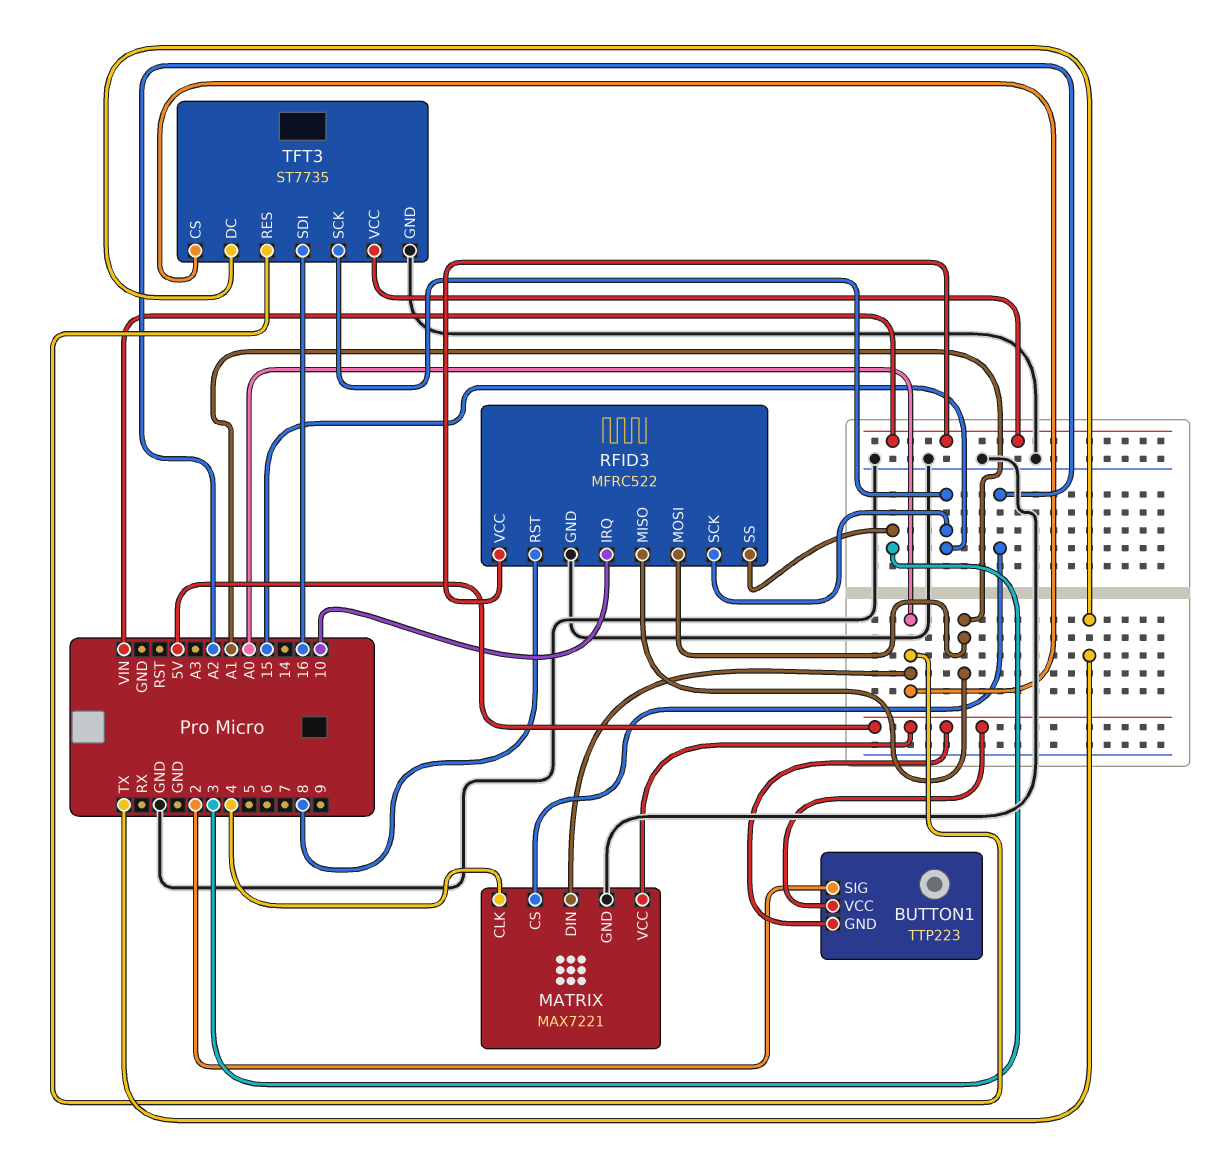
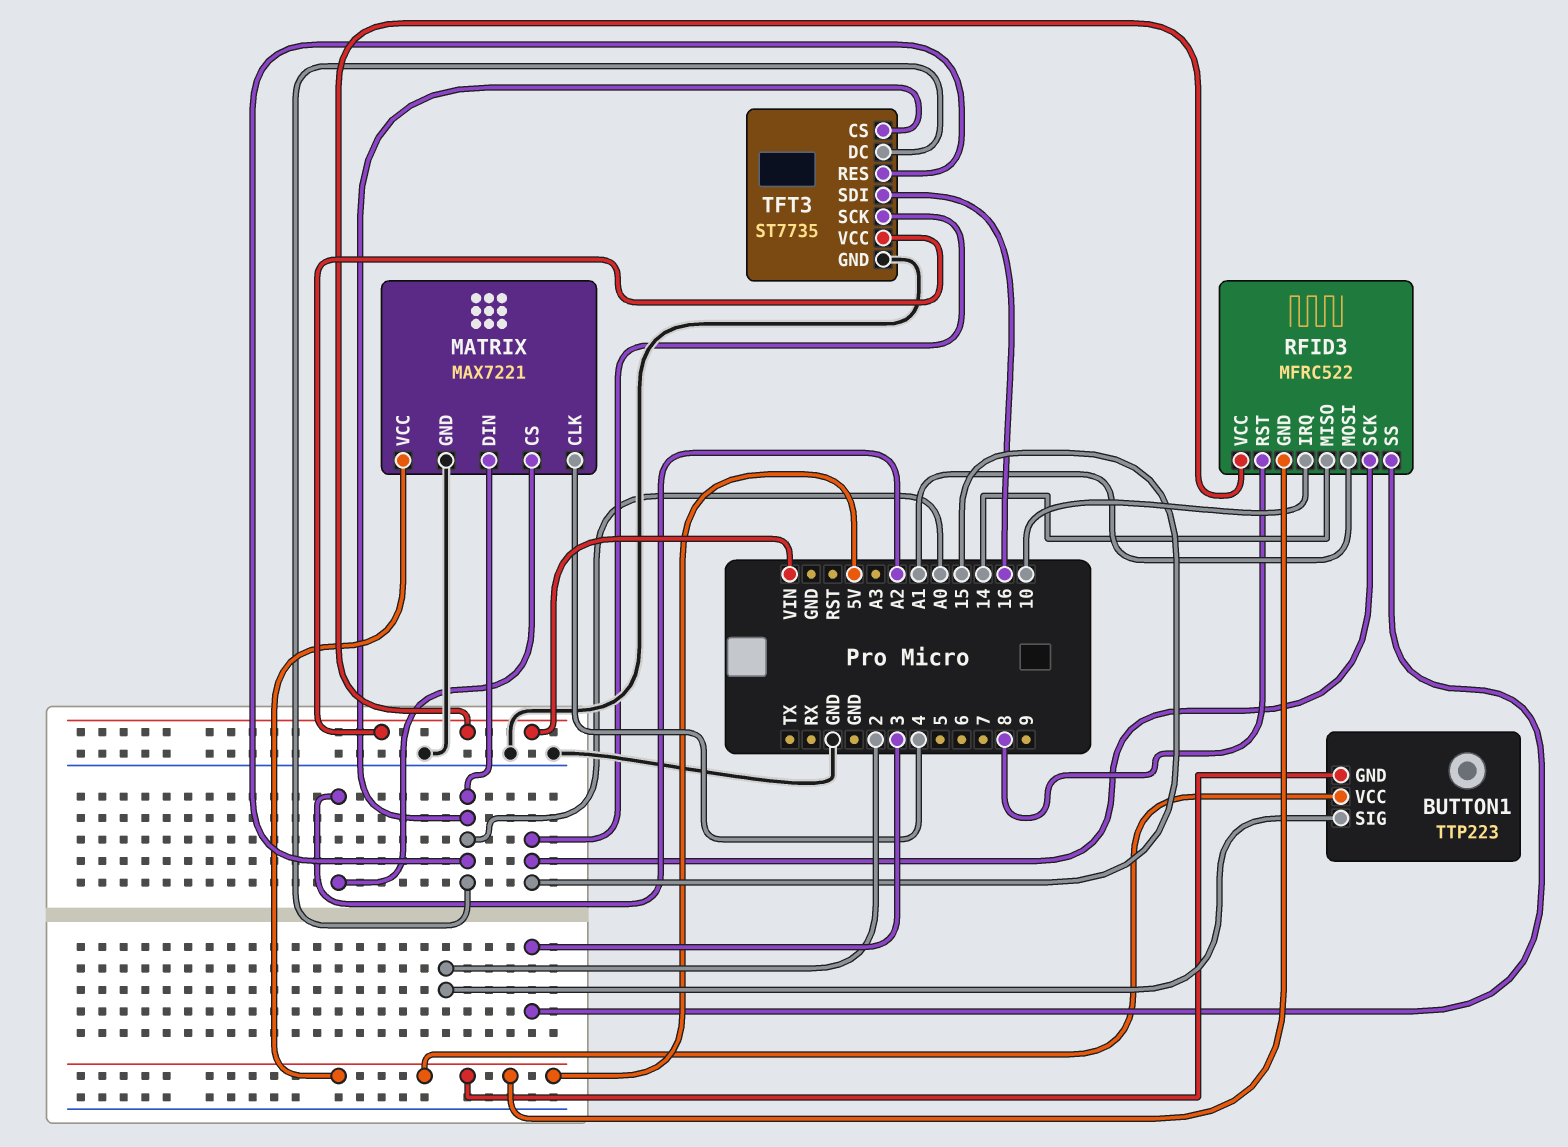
RFID3 pin GND: GND -> 5V
RFID3 pin MISO: A1 -> 14
TFT3 pin DC: TX -> A0

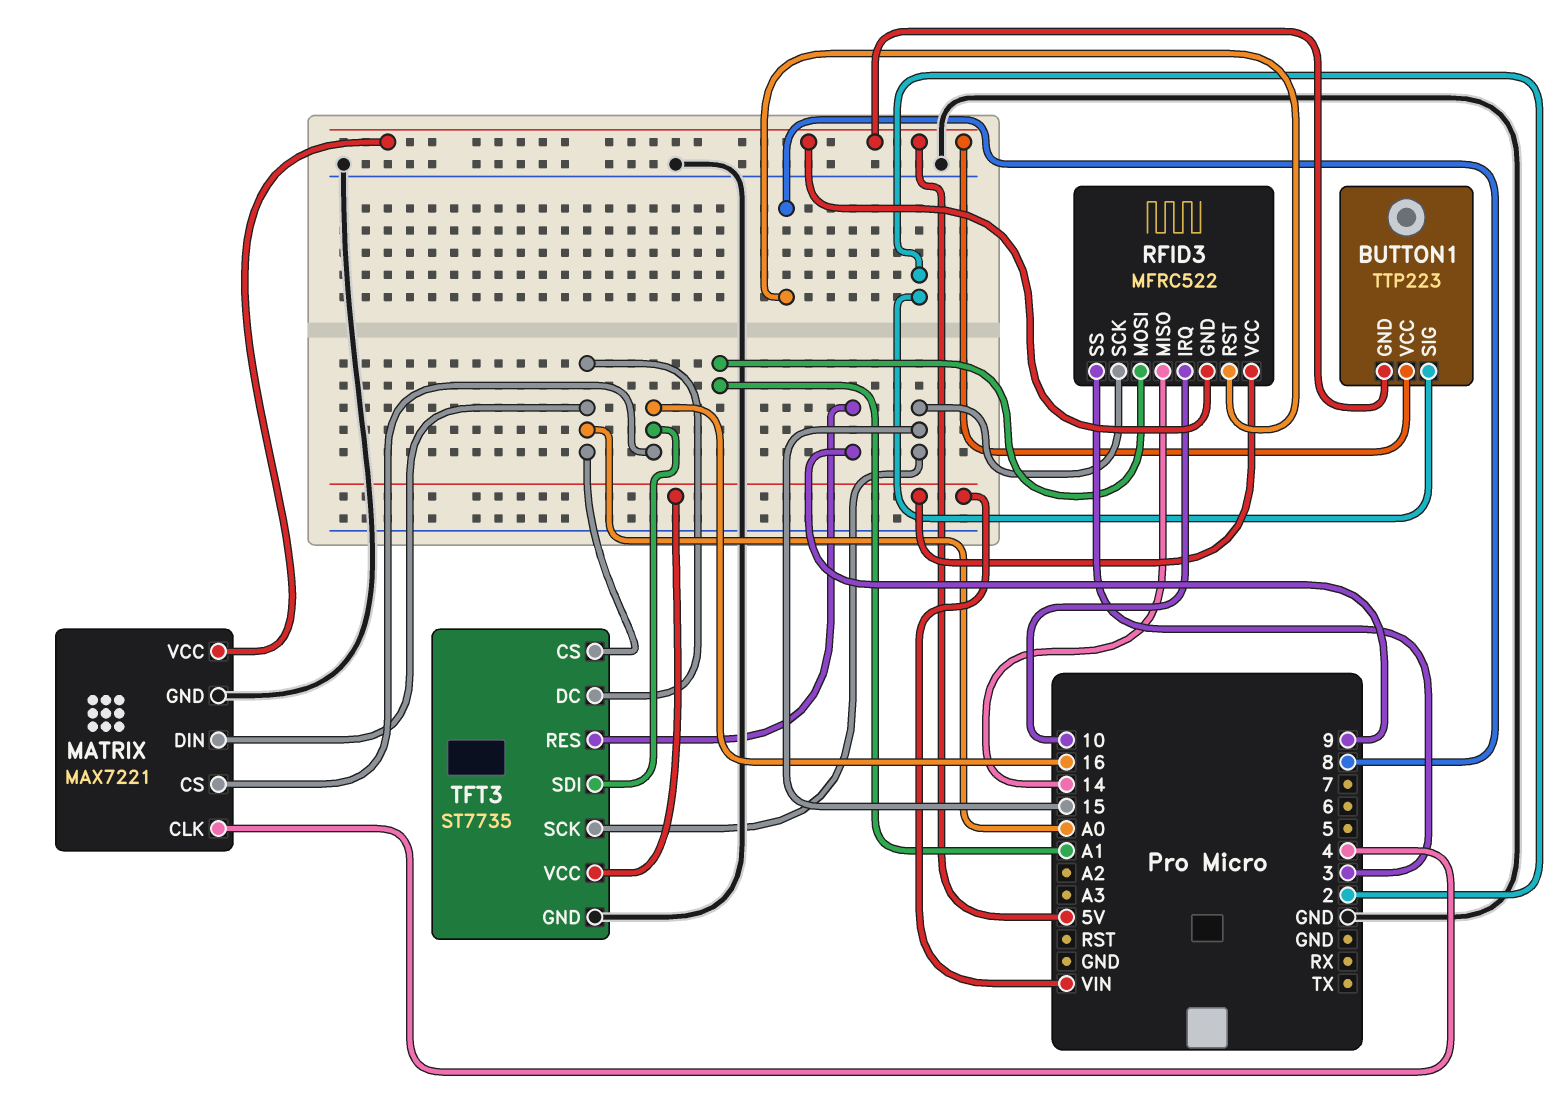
MATRIX pin CS: A2 -> 16
TFT3 pin RES: A0 -> 9

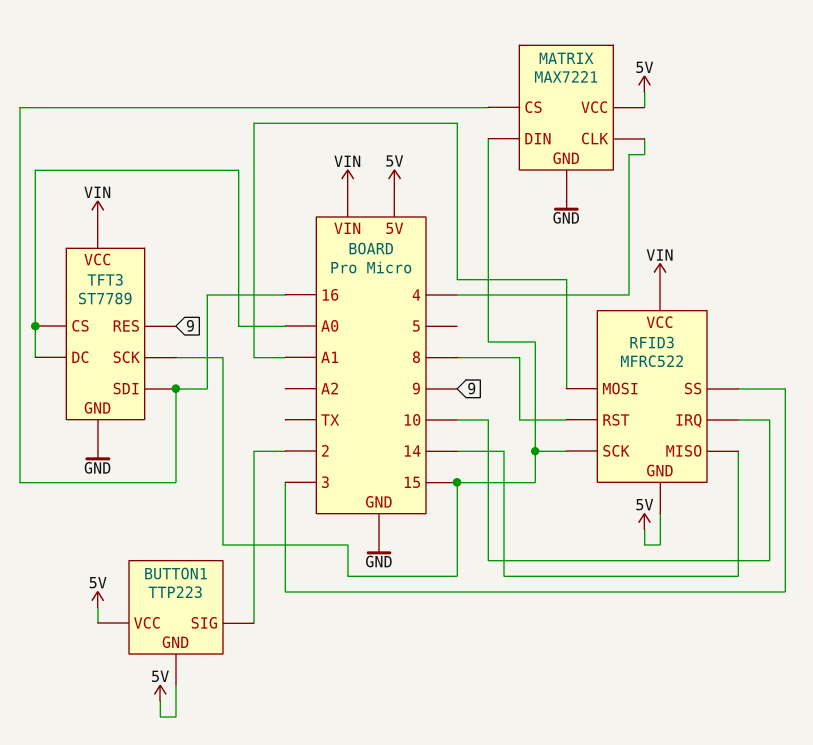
MATRIX pin DIN: A0 -> 15
TFT3: ST7735 -> ST7789

